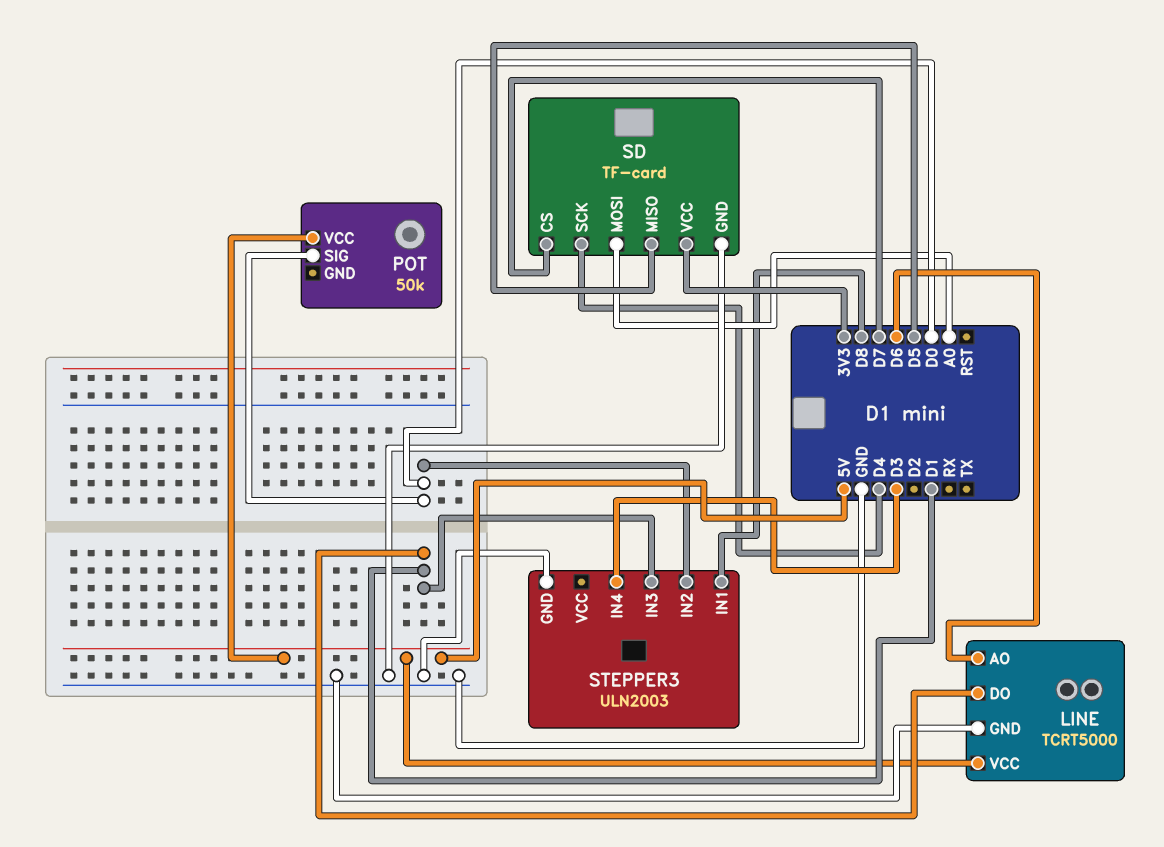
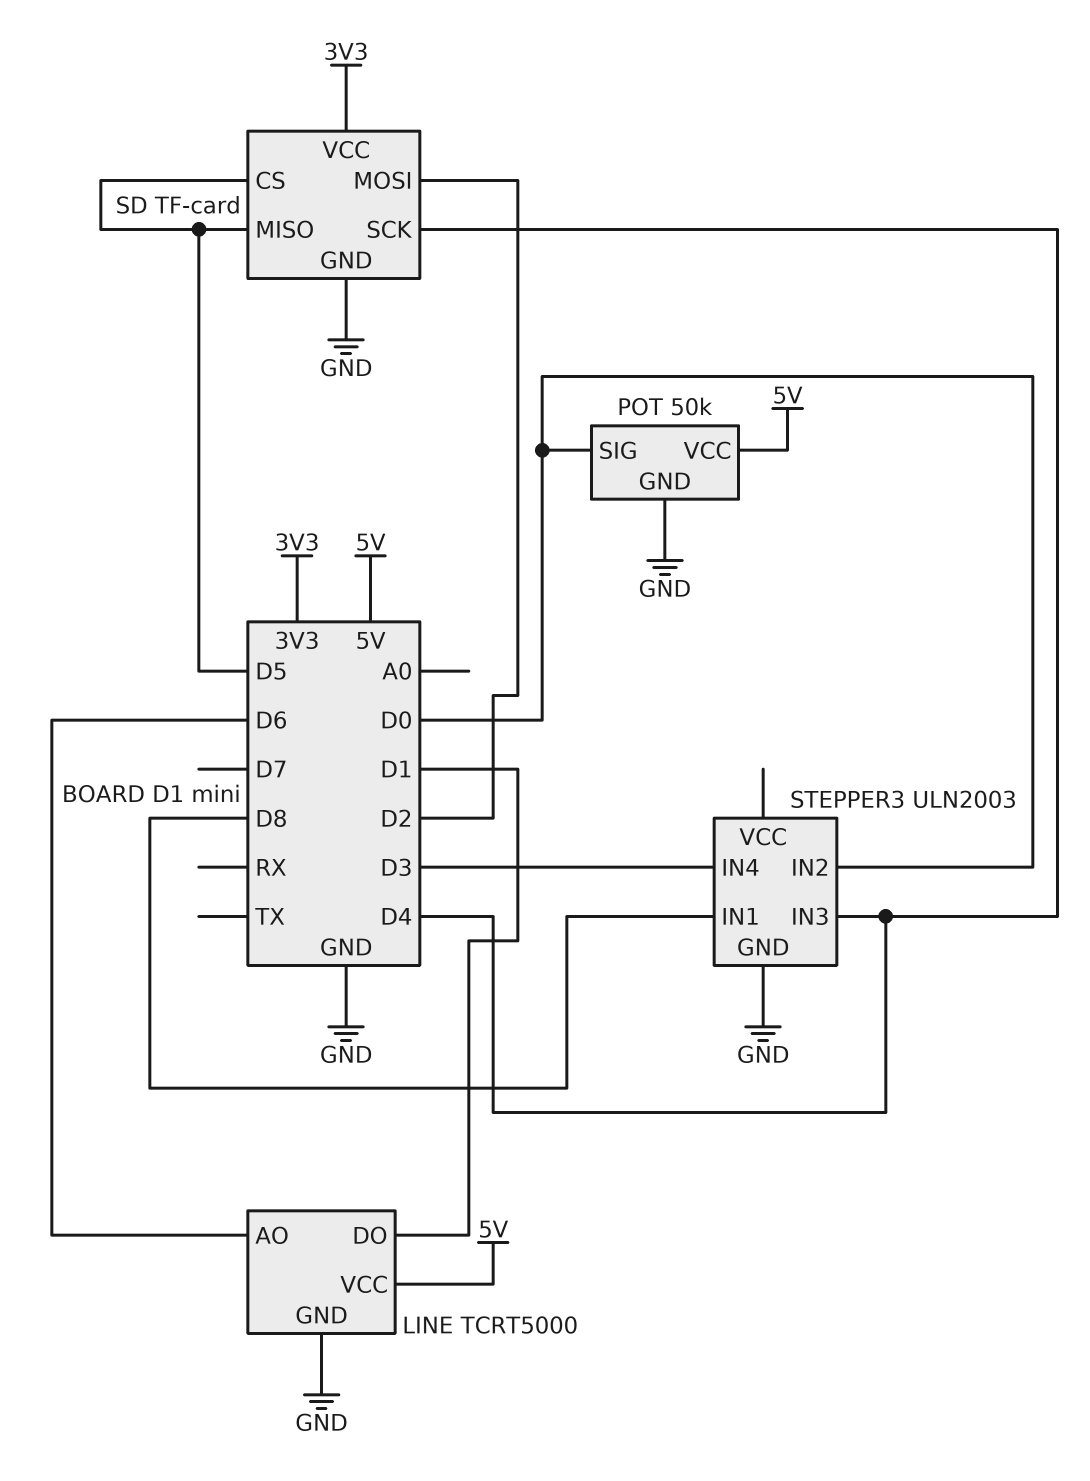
POT pin GND: none -> GND
SD pin CS: D7 -> D5
SD pin MOSI: A0 -> D2
STEPPER3 pin IN3: D1 -> D4

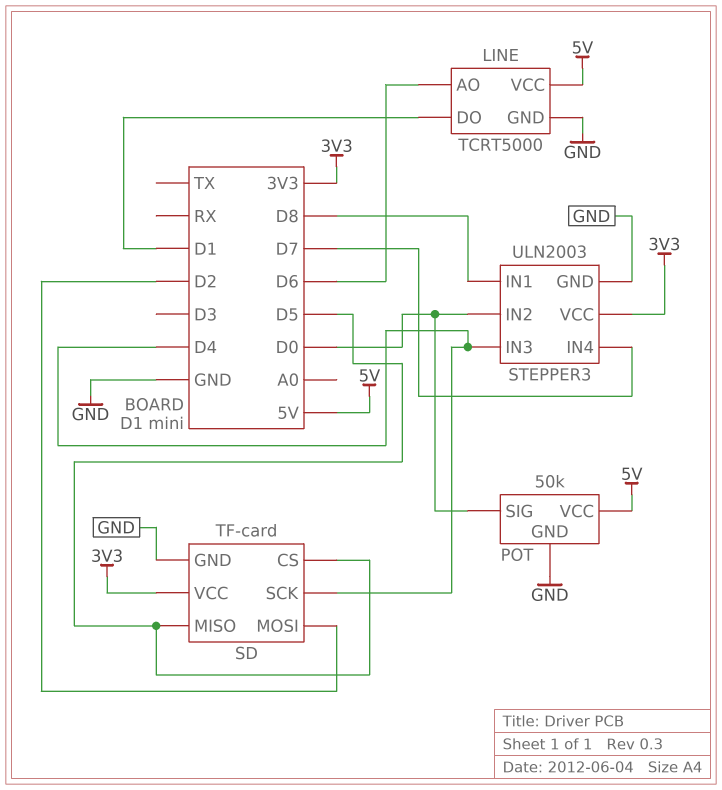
STEPPER3 pin IN4: D3 -> D7
STEPPER3 pin VCC: none -> 3V3

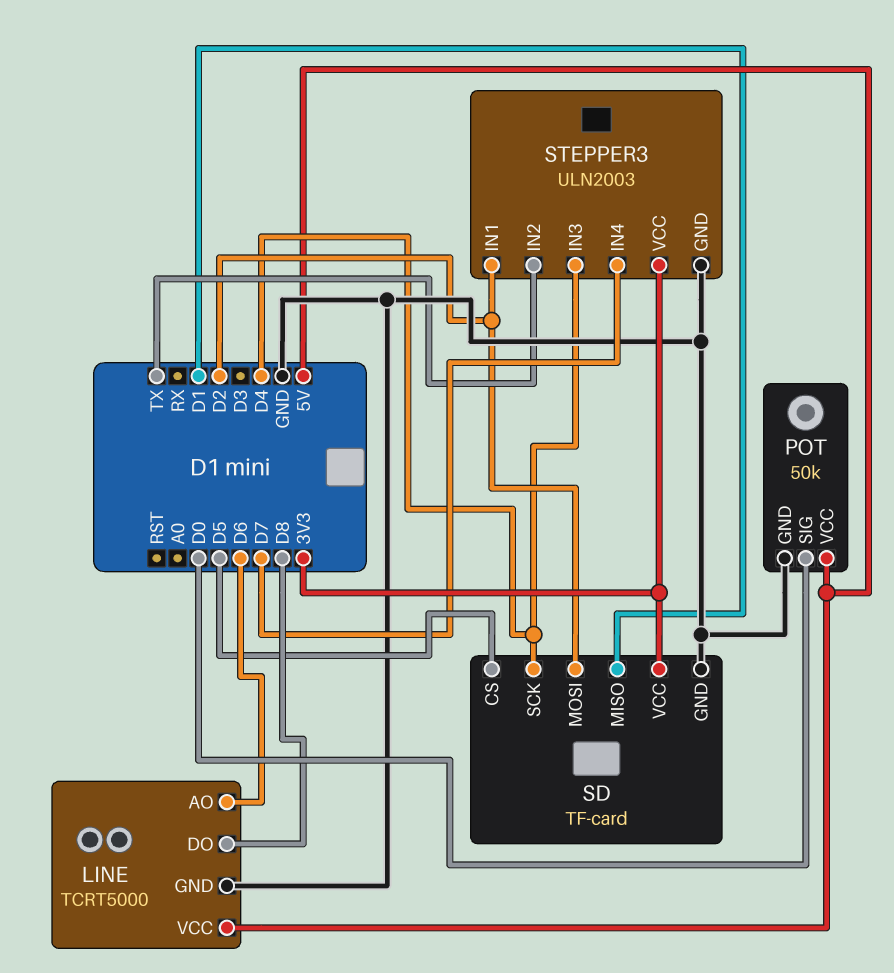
LINE pin DO: D1 -> D8
SD pin MISO: D5 -> D1
STEPPER3 pin IN1: D8 -> D2
STEPPER3 pin IN2: D0 -> TX

